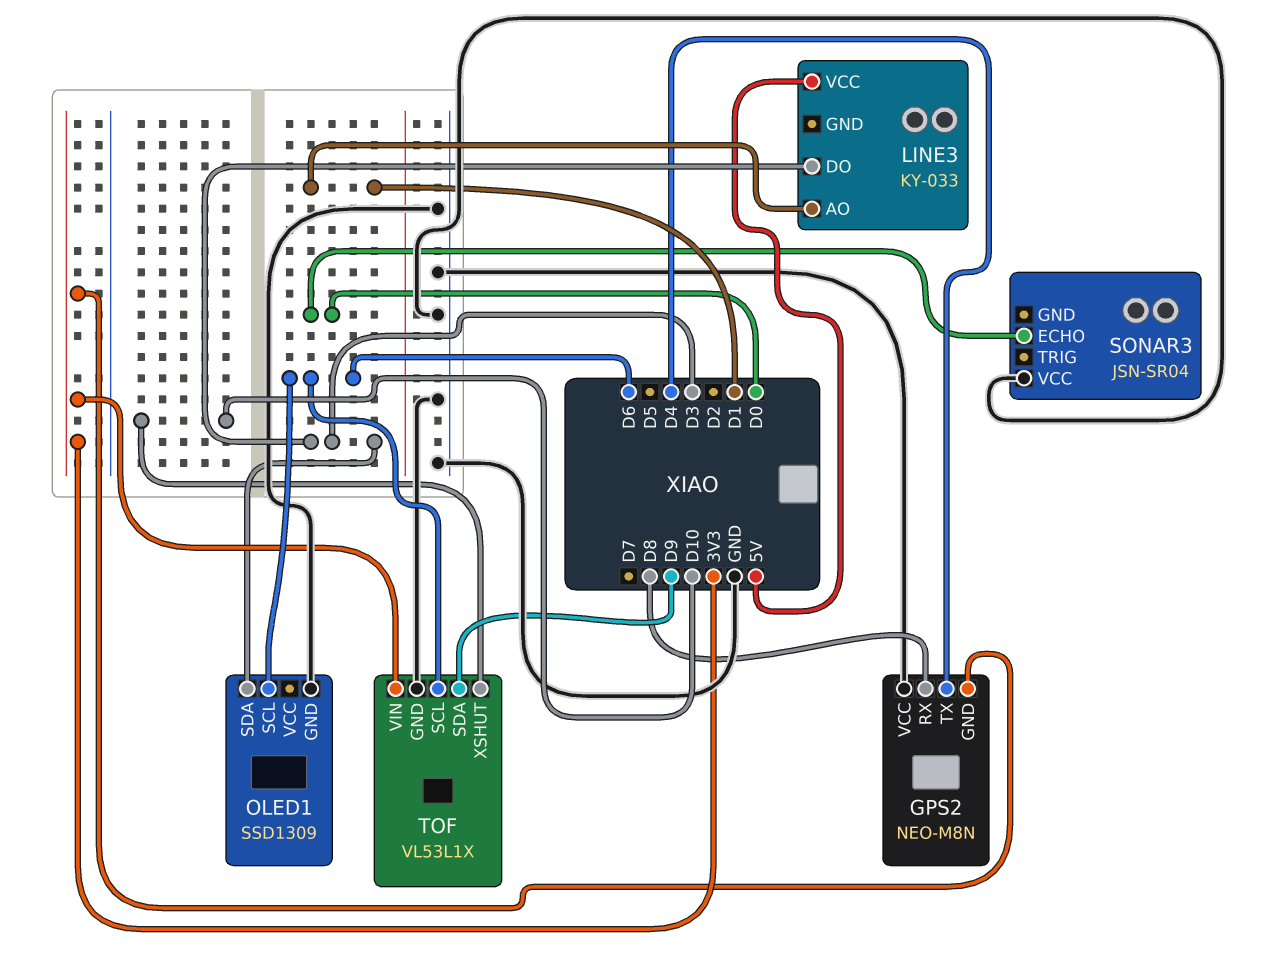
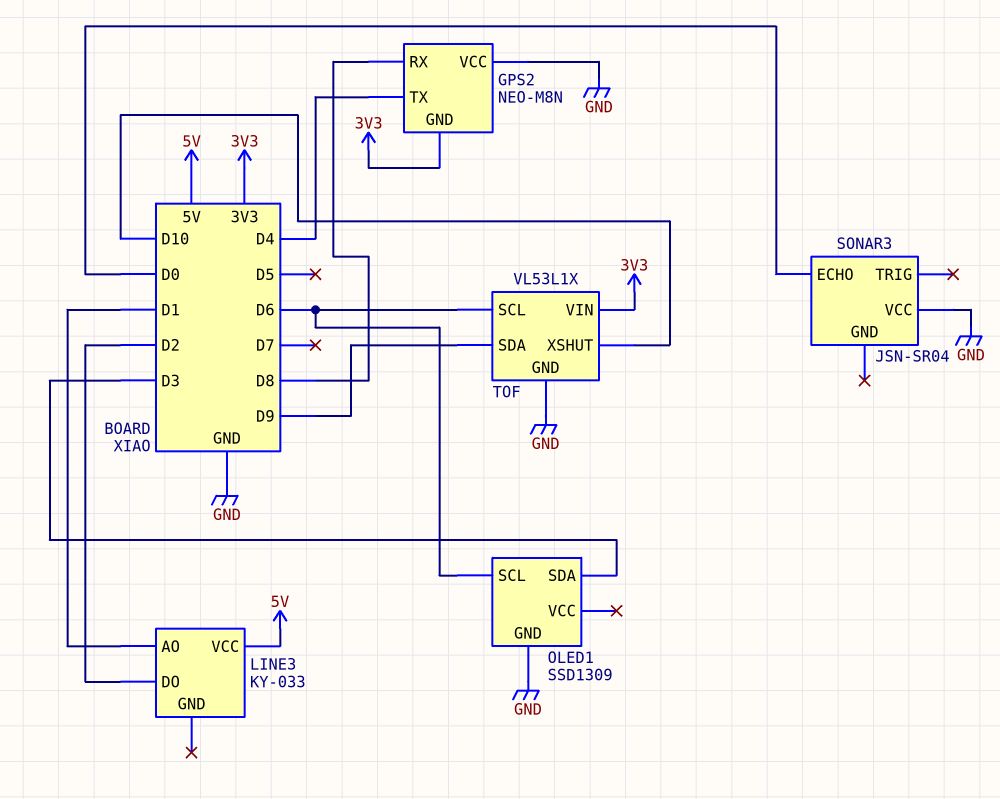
LINE3 pin DO: D3 -> D2

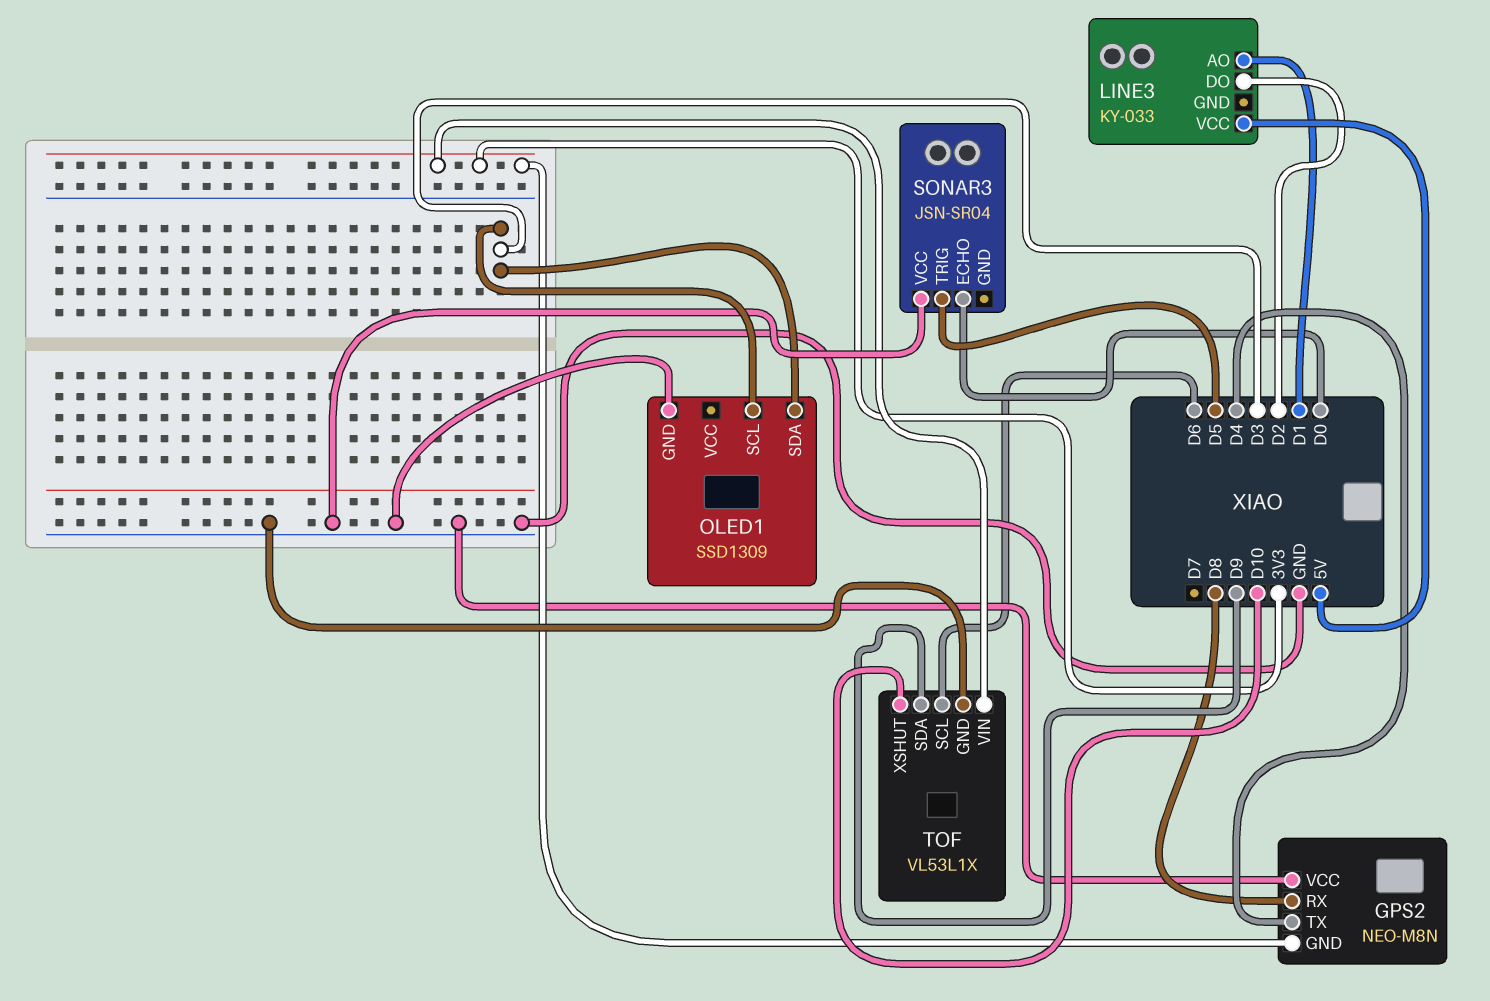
OLED1 pin SCL: D6 -> D3
SONAR3 pin TRIG: none -> D5

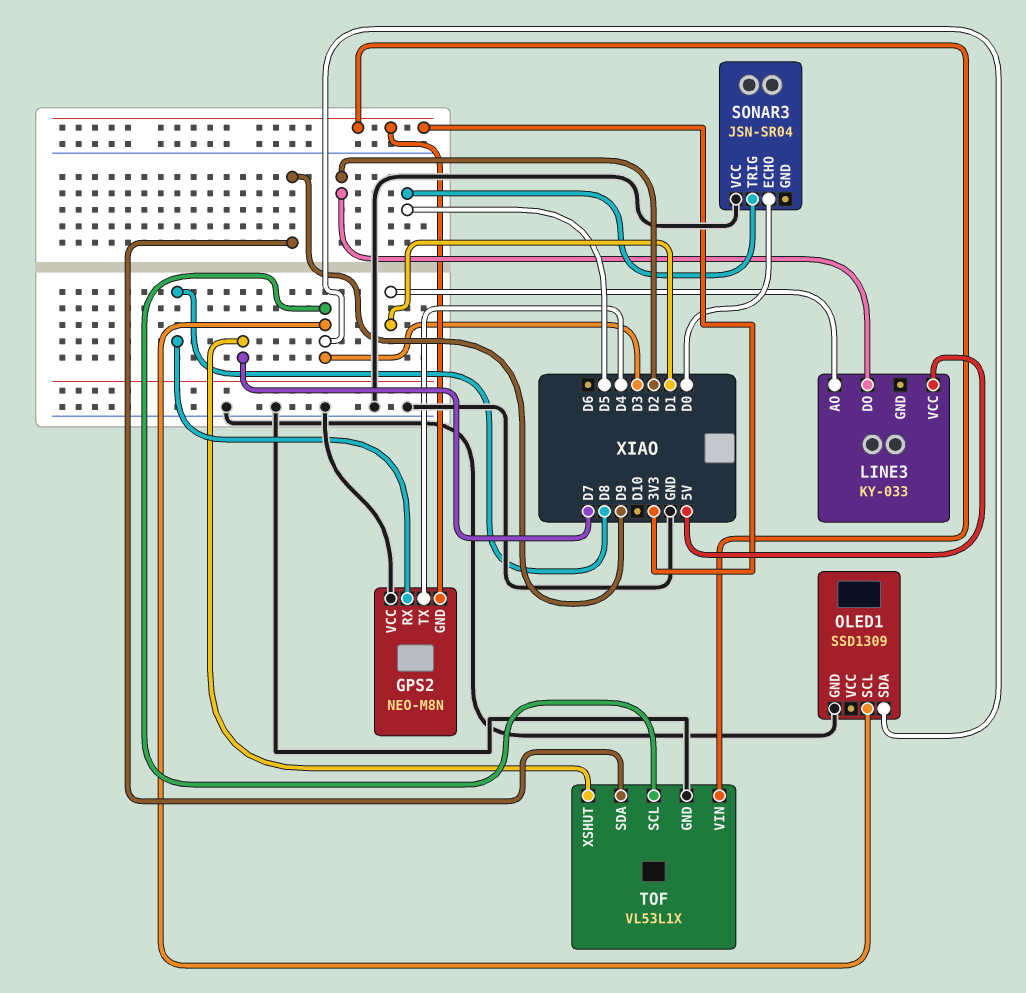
TOF pin SCL: D6 -> D3
TOF pin XSHUT: D10 -> D7

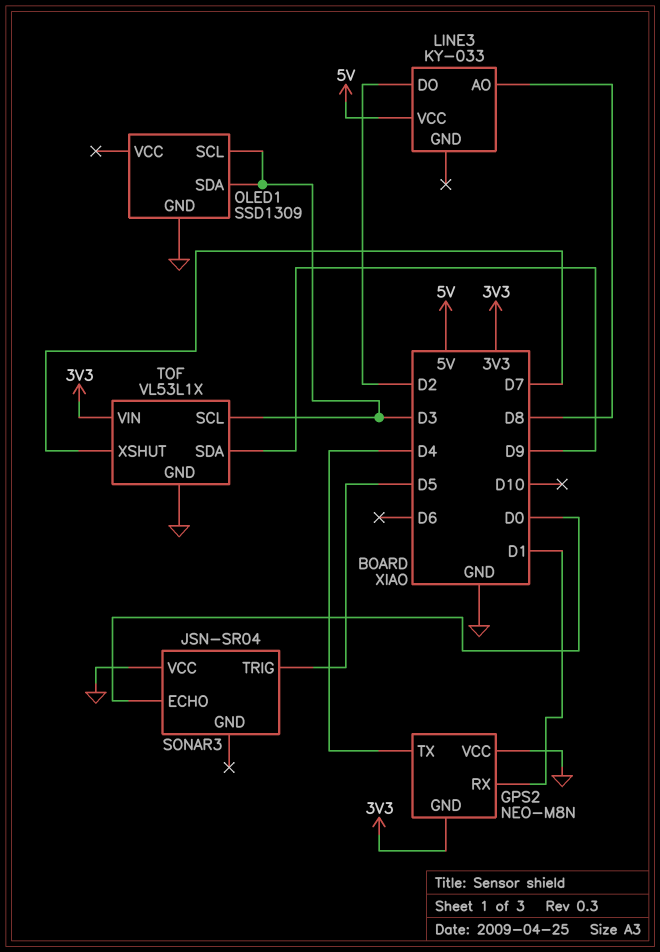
GPS2 pin RX: D8 -> D1
LINE3 pin AO: D1 -> D8

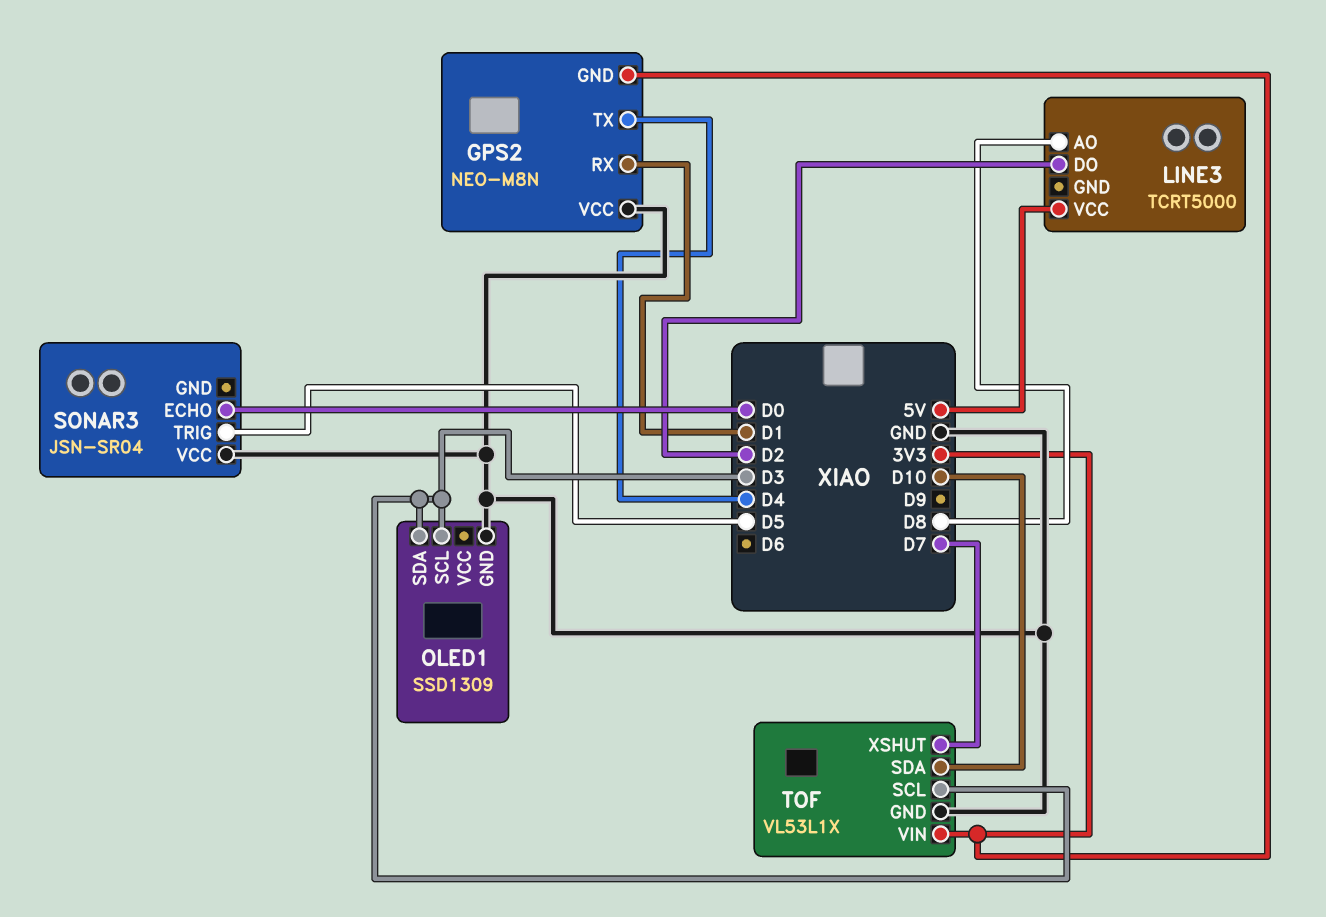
LINE3: KY-033 -> TCRT5000
TOF pin SDA: D9 -> D10

